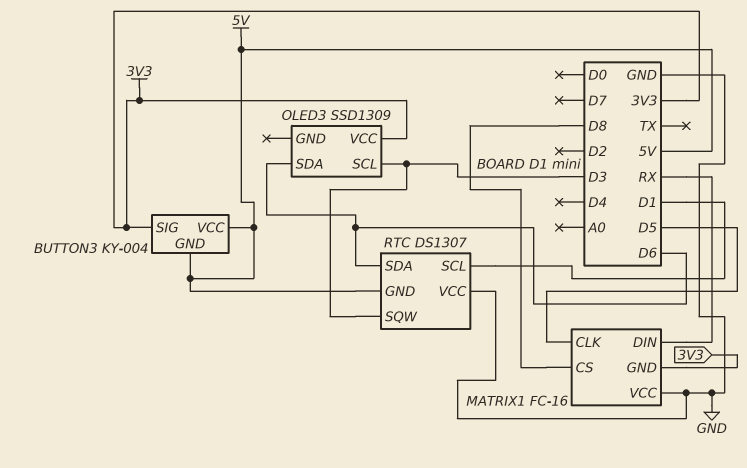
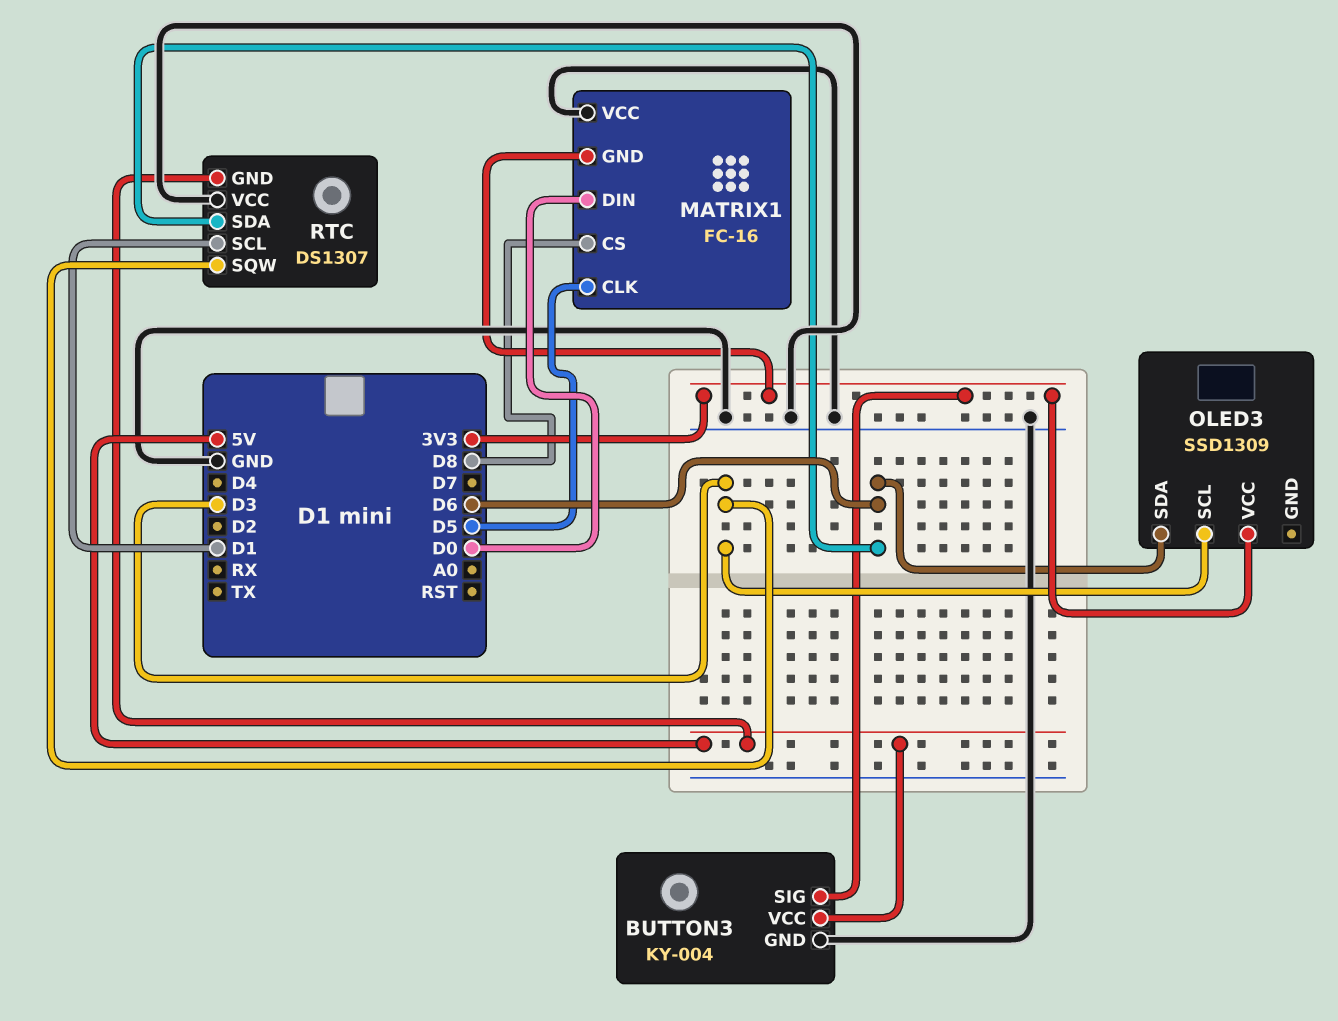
BUTTON3 pin GND: 5V -> GND
MATRIX1 pin DIN: RX -> D0

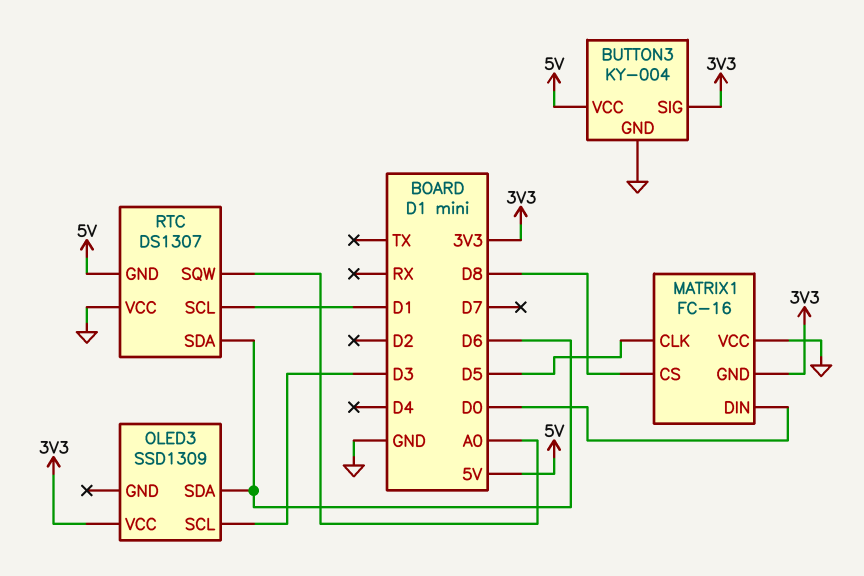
RTC pin SQW: D3 -> A0

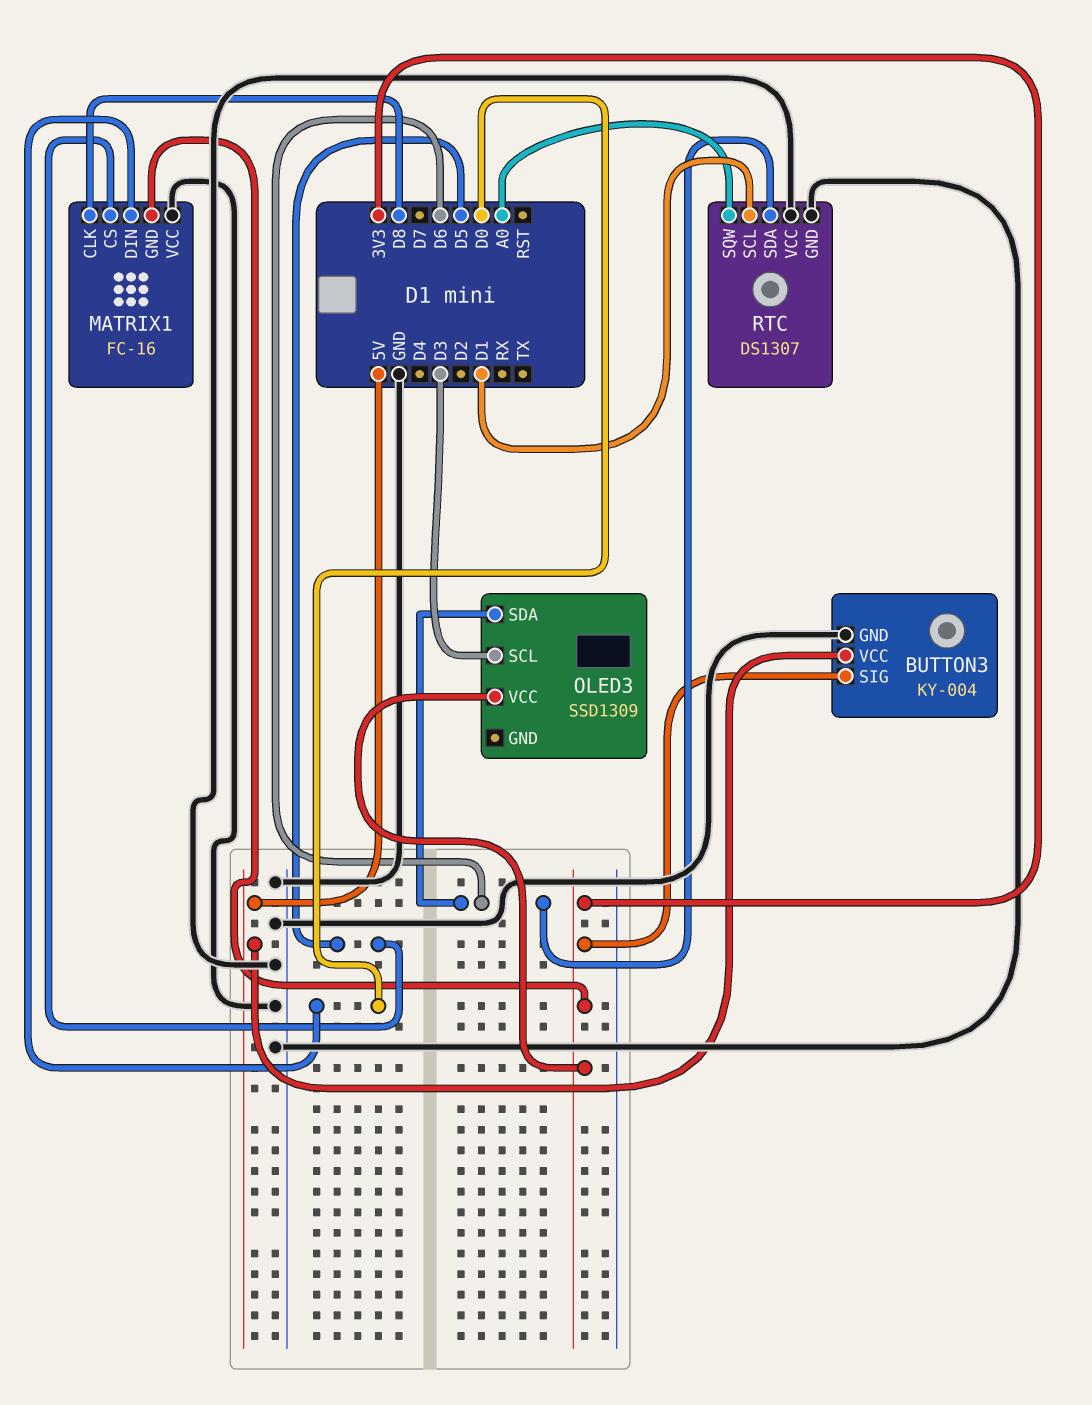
MATRIX1 pin CLK: D5 -> D8
MATRIX1 pin CS: D8 -> D5
RTC pin GND: 5V -> GND

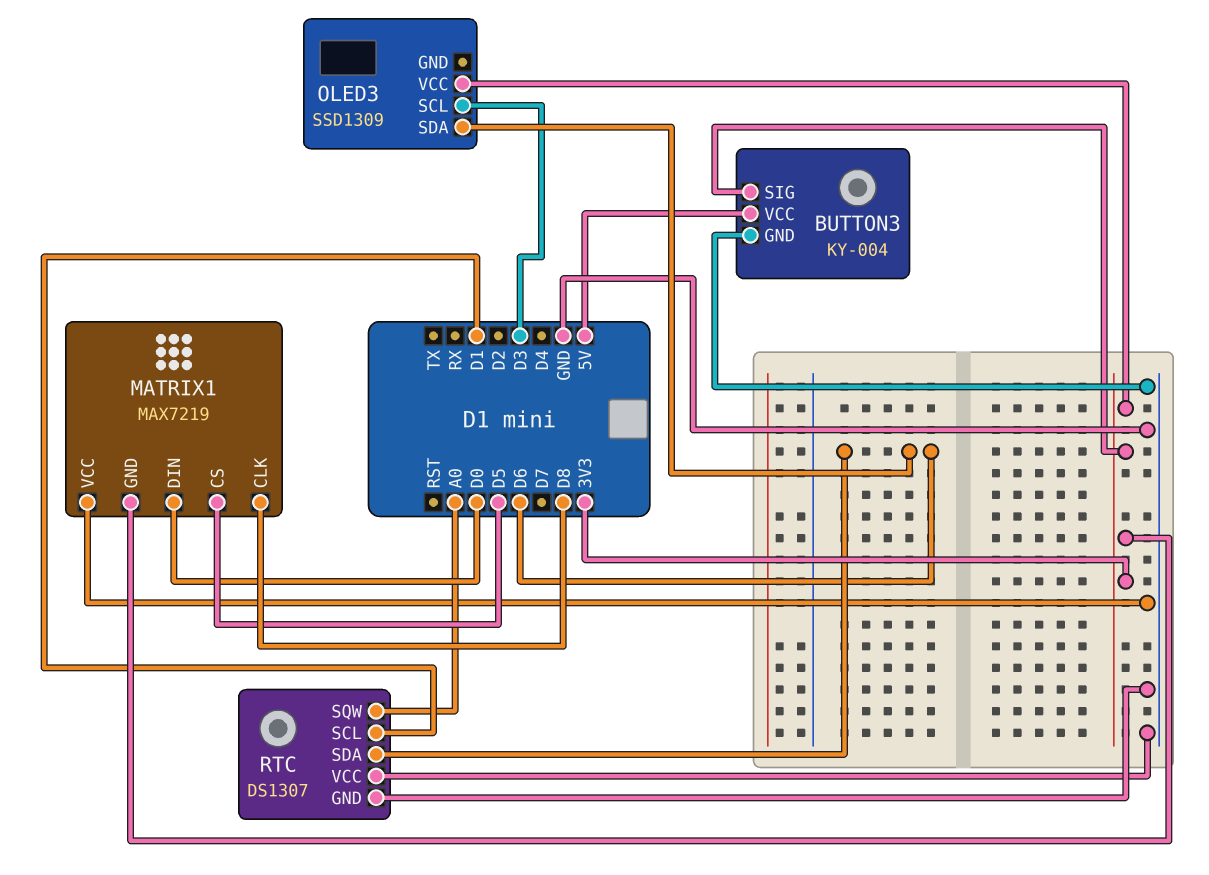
MATRIX1: FC-16 -> MAX7219

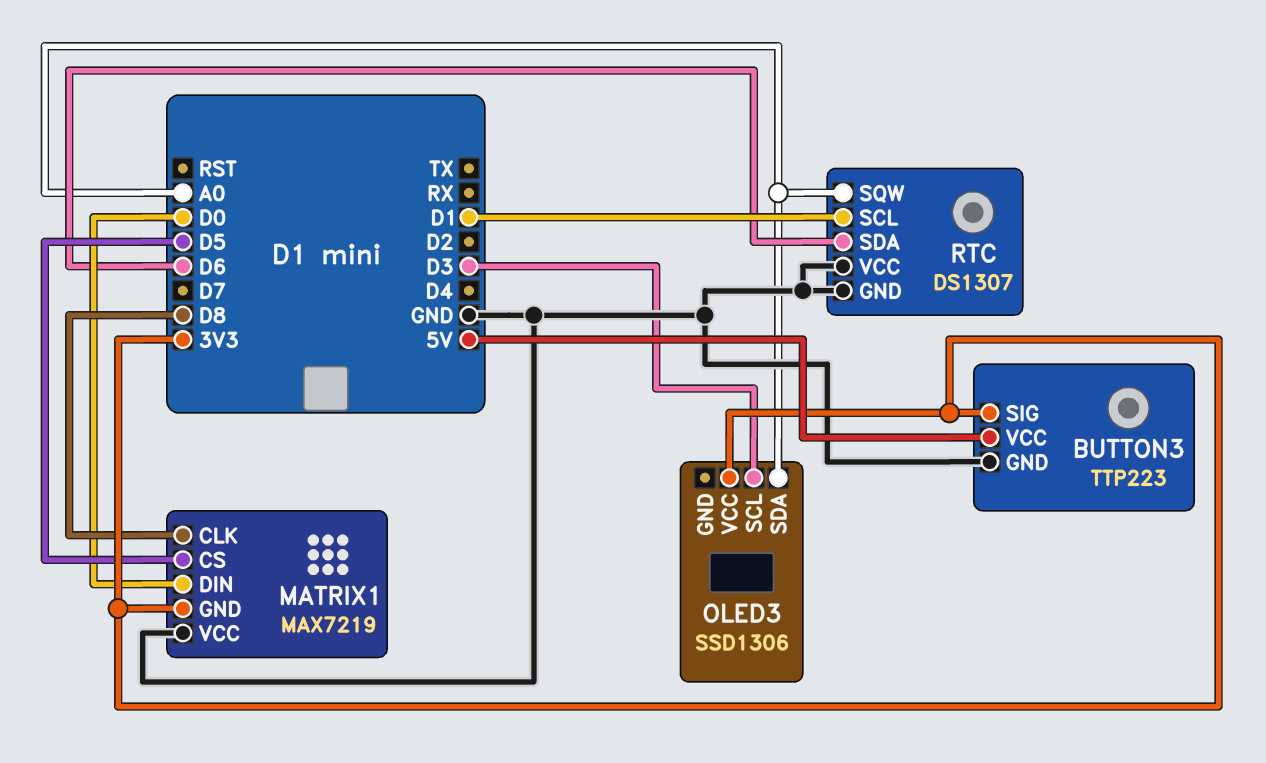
BUTTON3: KY-004 -> TTP223
OLED3: SSD1309 -> SSD1306
OLED3 pin SDA: D6 -> A0

